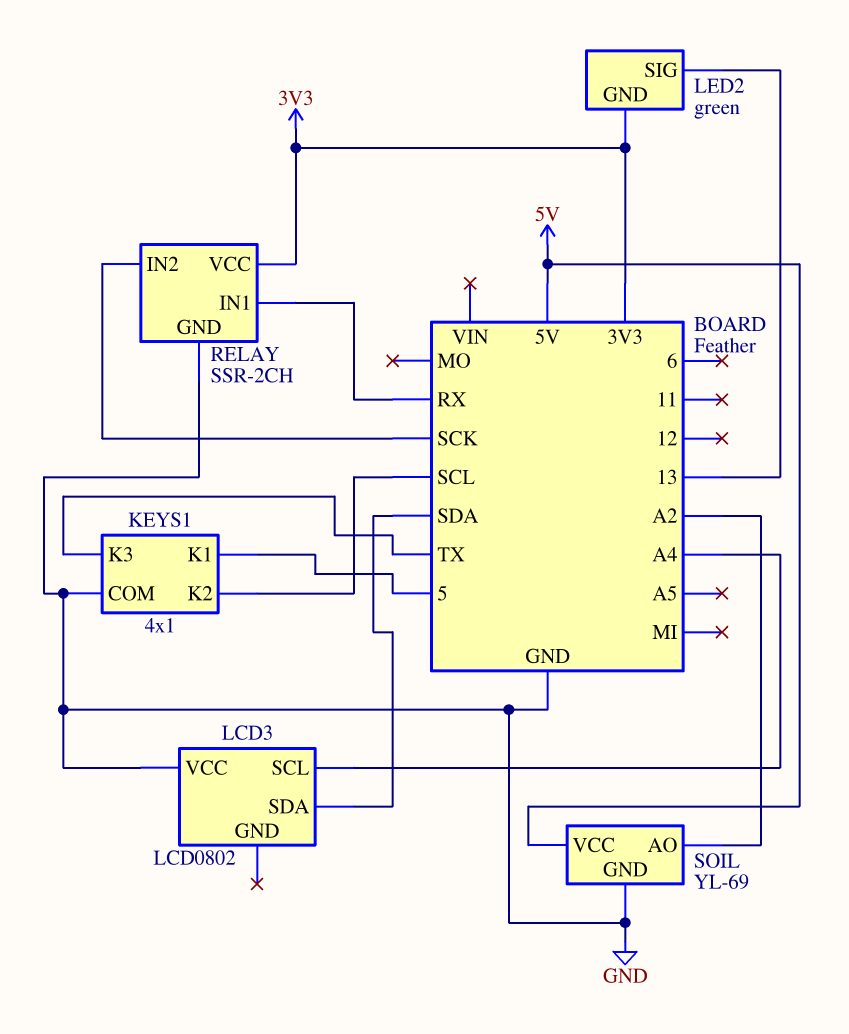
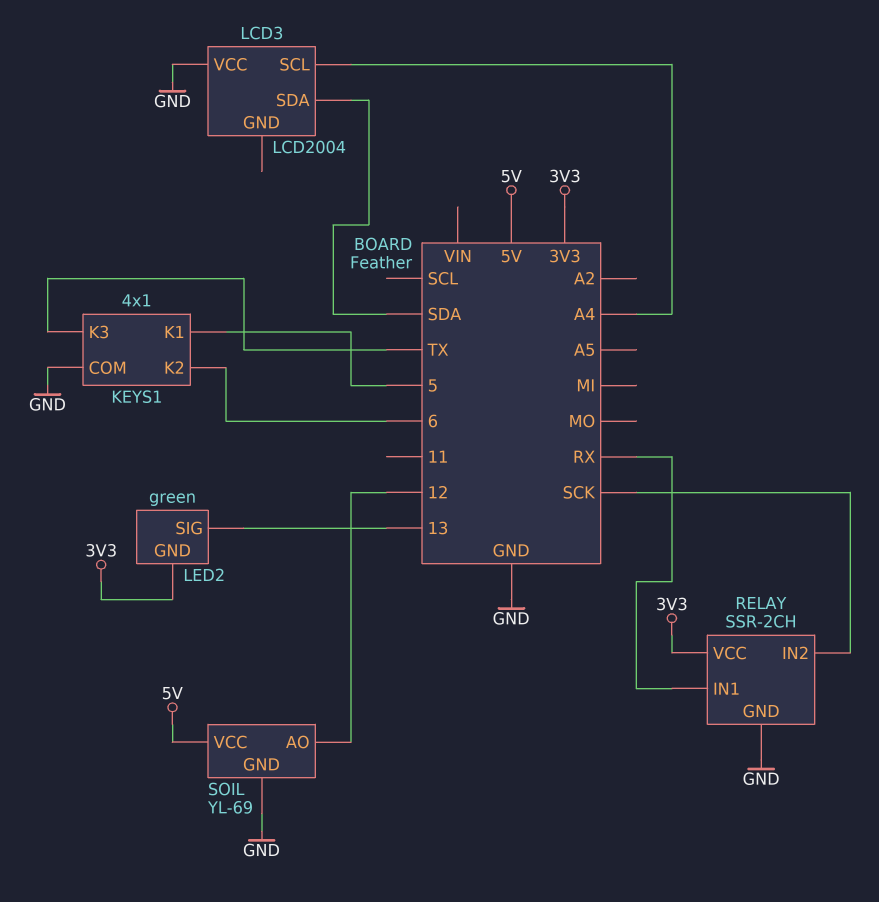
KEYS1 pin K2: SCL -> 6
LCD3: LCD0802 -> LCD2004
SOIL pin AO: A2 -> 12

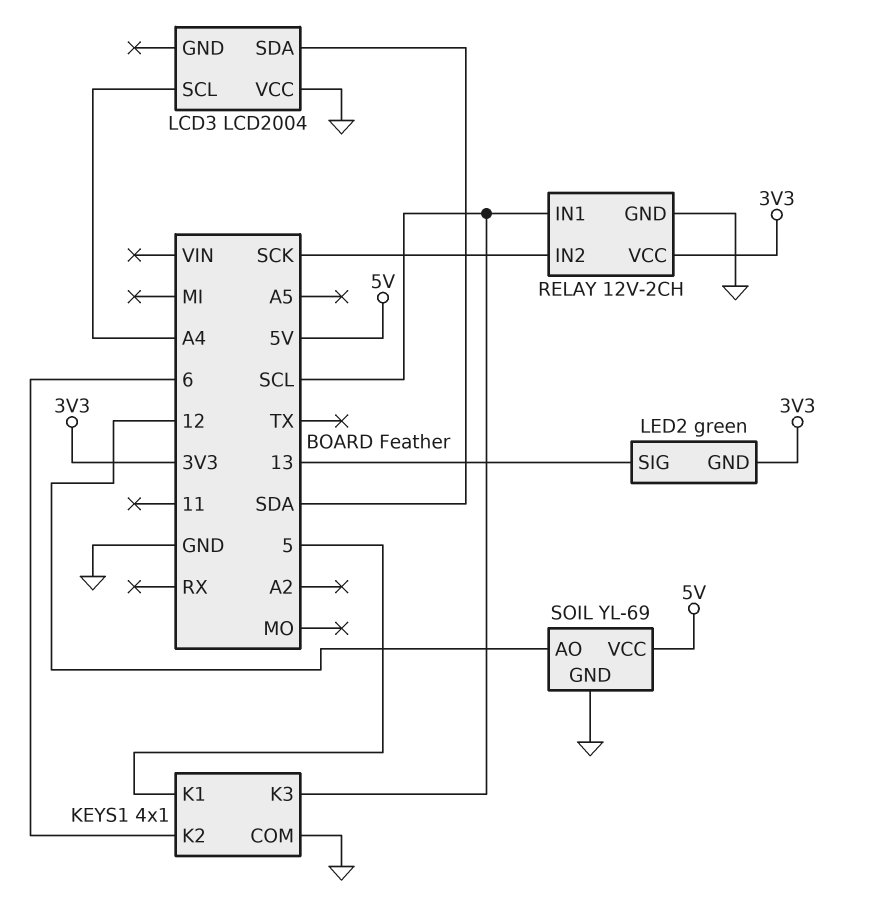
KEYS1 pin K3: TX -> SCL
RELAY: SSR-2CH -> 12V-2CH
RELAY pin IN1: RX -> SCL

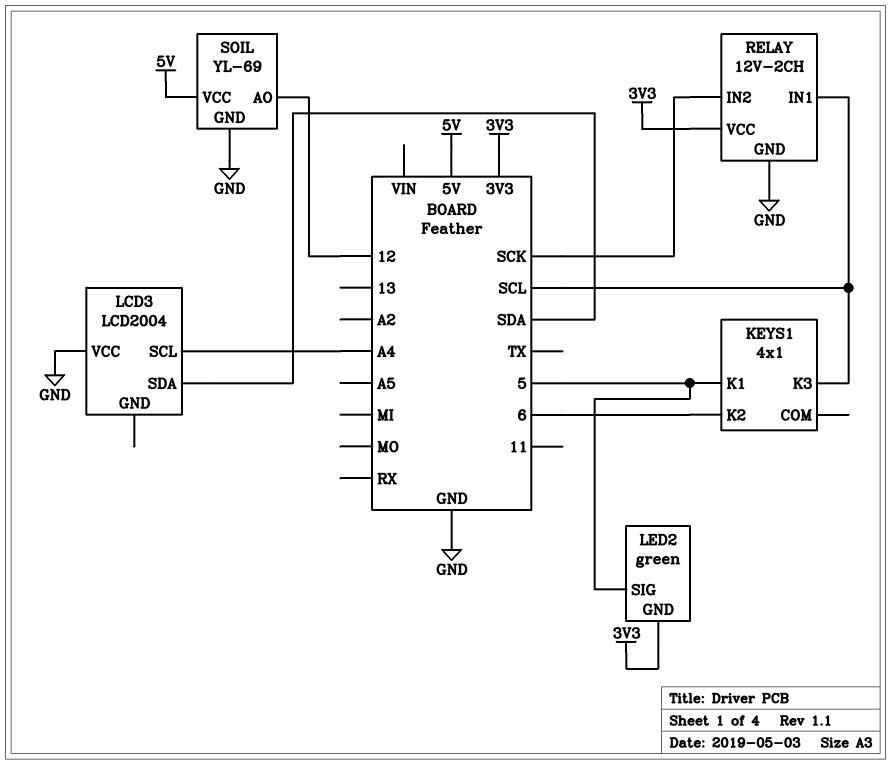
KEYS1 pin COM: GND -> none
LED2 pin SIG: 13 -> 5

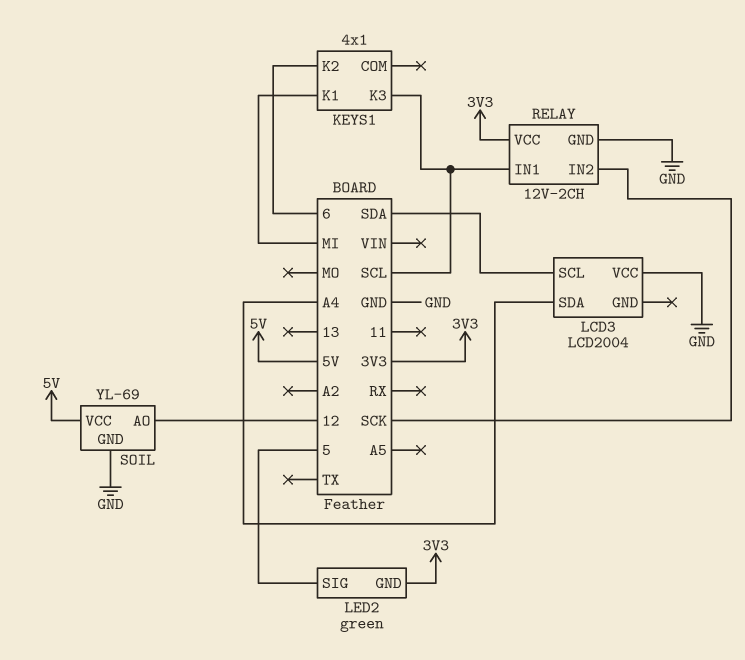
KEYS1 pin K1: 5 -> MI
LCD3 pin SCL: A4 -> SDA
LCD3 pin SDA: SDA -> A4

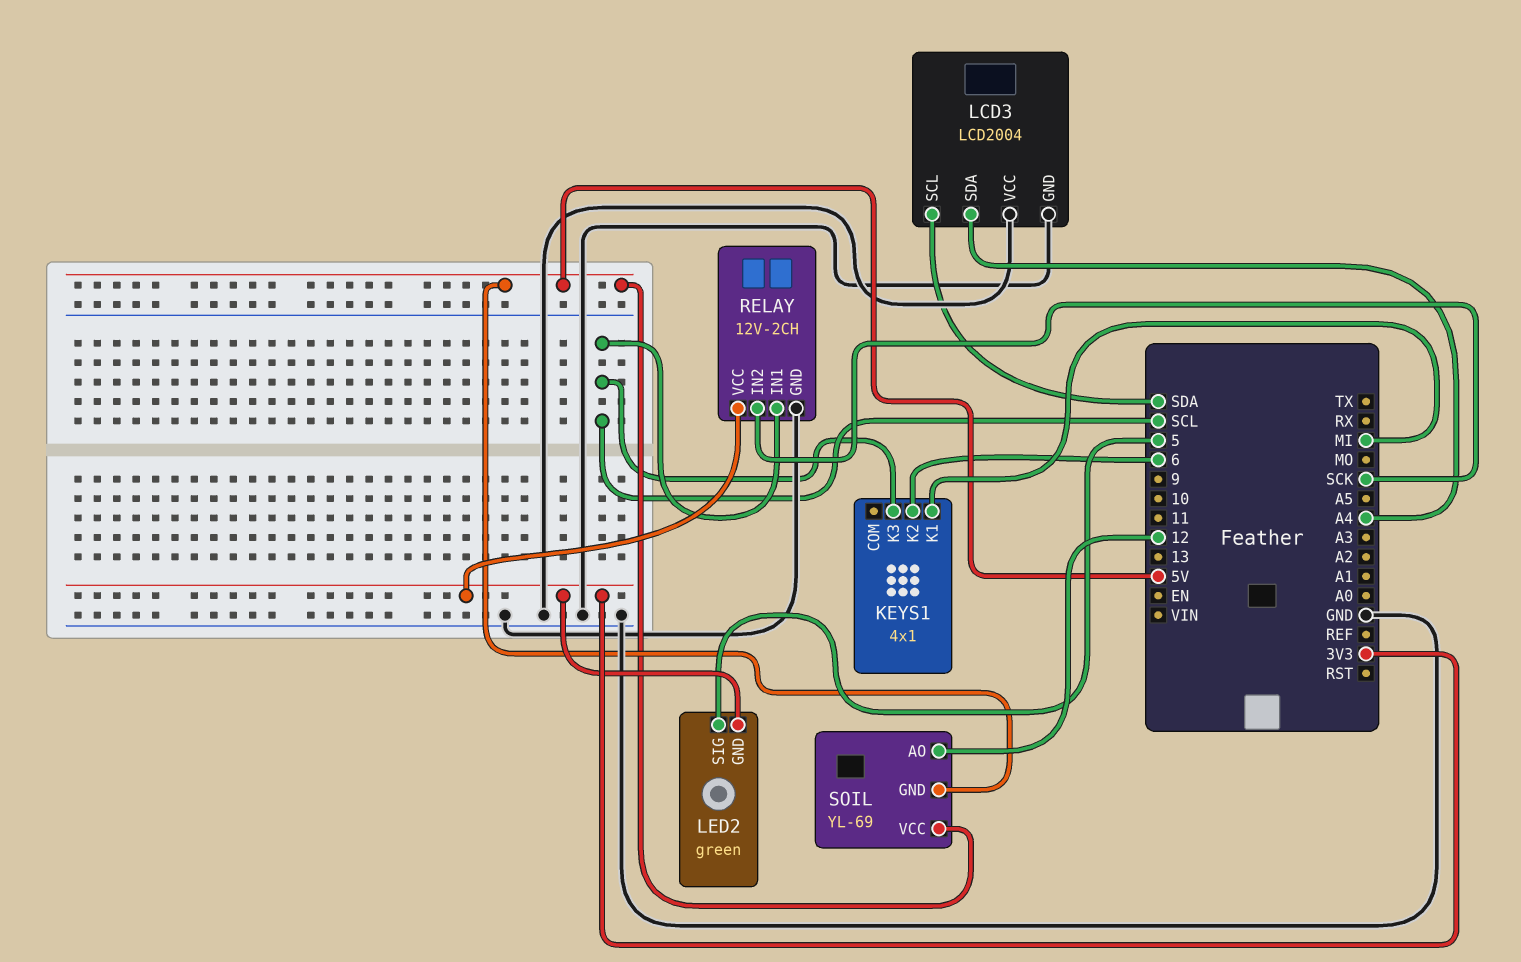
LCD3 pin GND: none -> GND
SOIL pin GND: GND -> 5V

